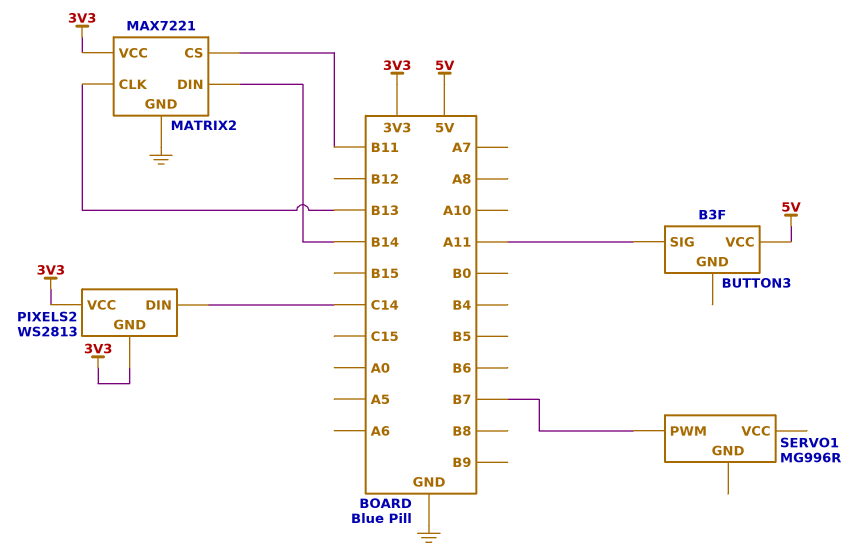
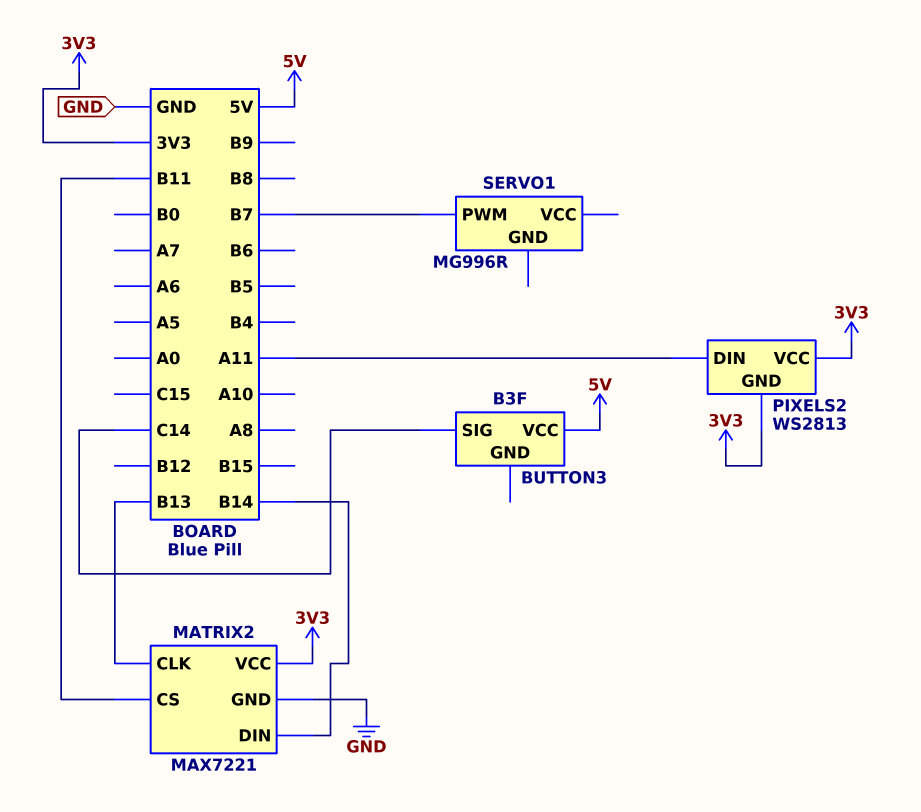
BUTTON3 pin SIG: A11 -> C14
PIXELS2 pin DIN: C14 -> A11

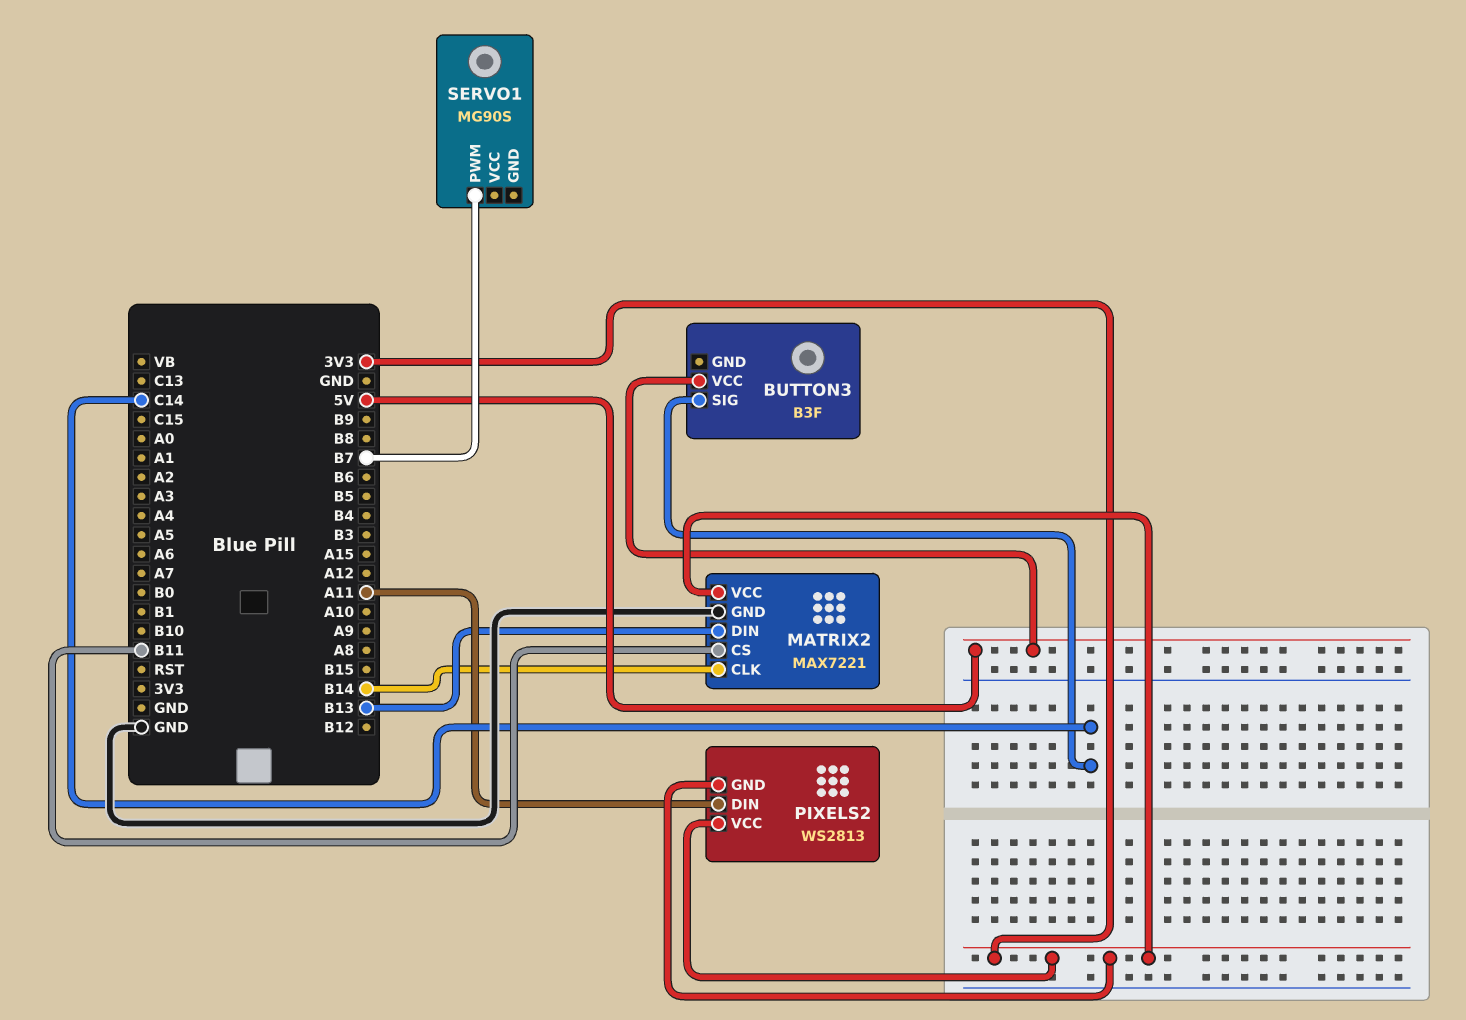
MATRIX2 pin CLK: B13 -> B14
MATRIX2 pin DIN: B14 -> B13
SERVO1: MG996R -> MG90S

